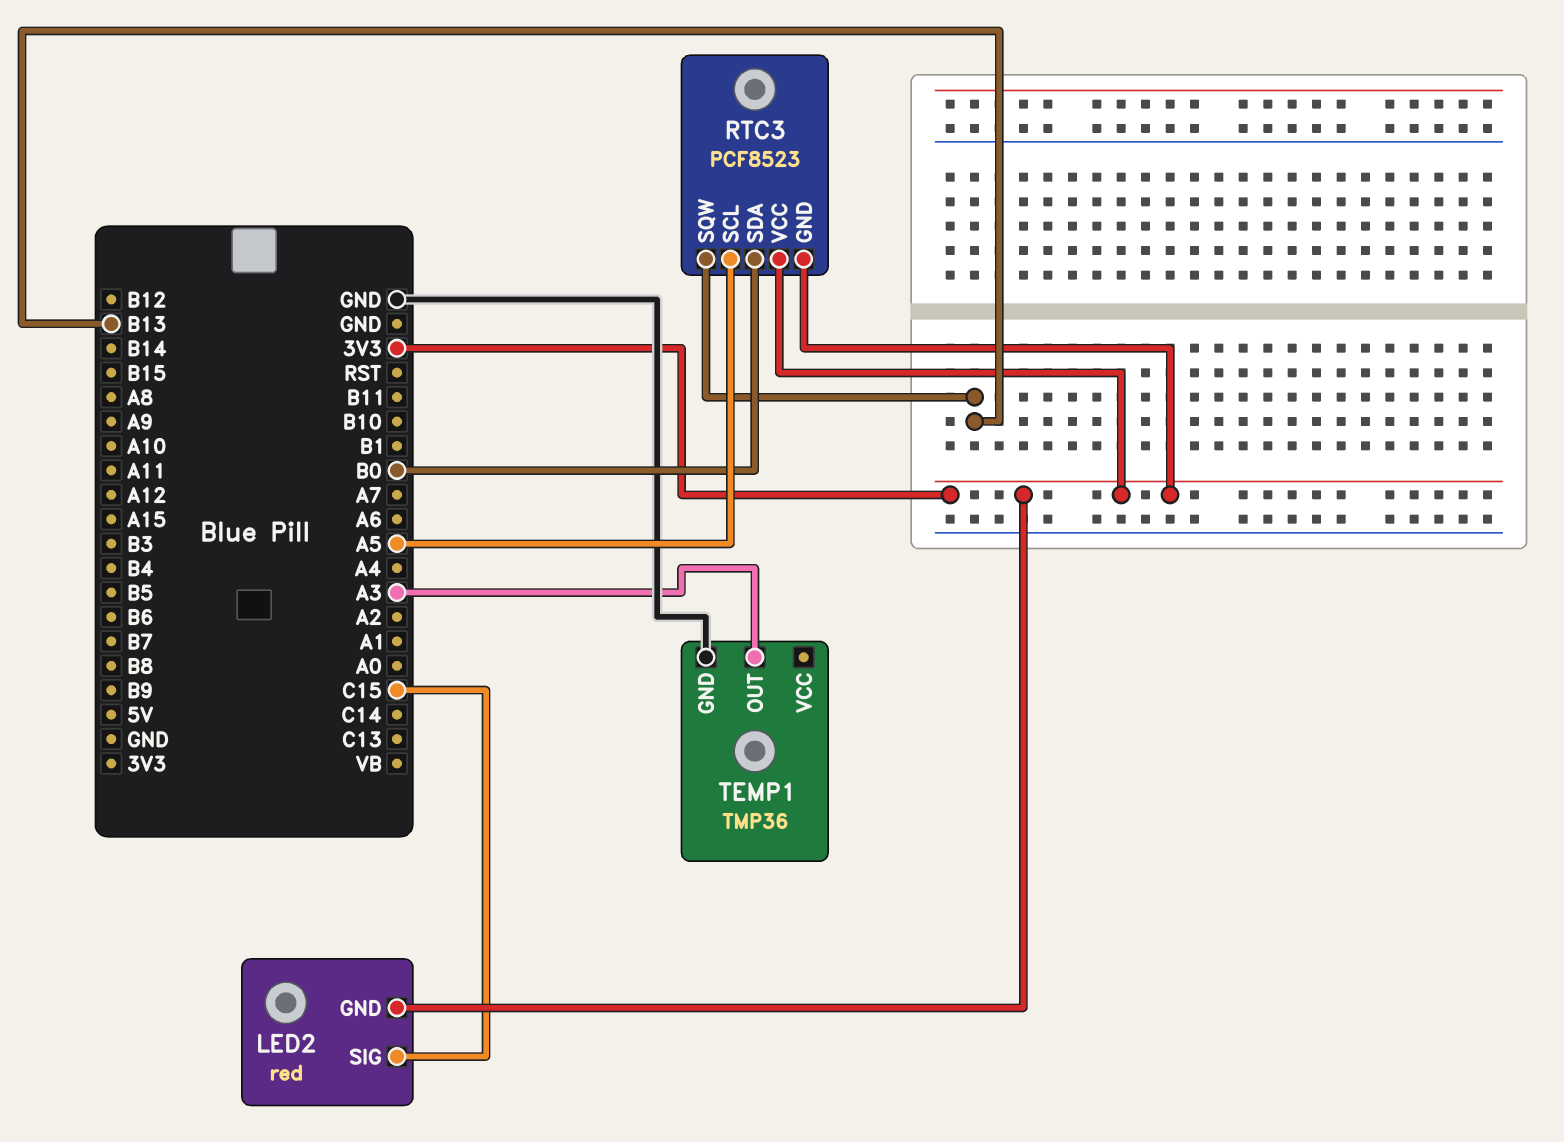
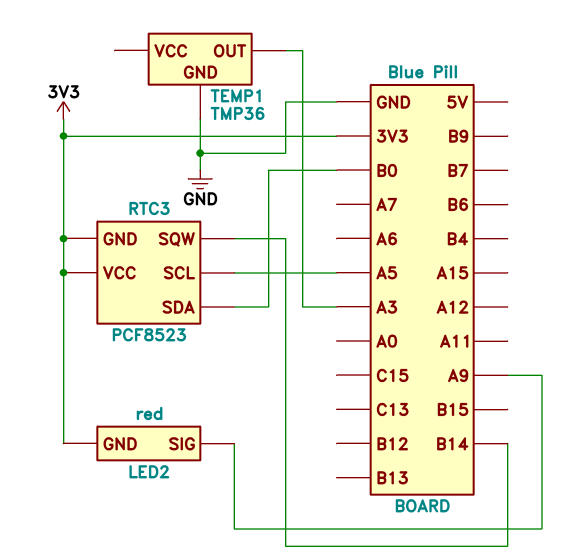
LED2 pin SIG: C15 -> A9
RTC3 pin SQW: B13 -> B14

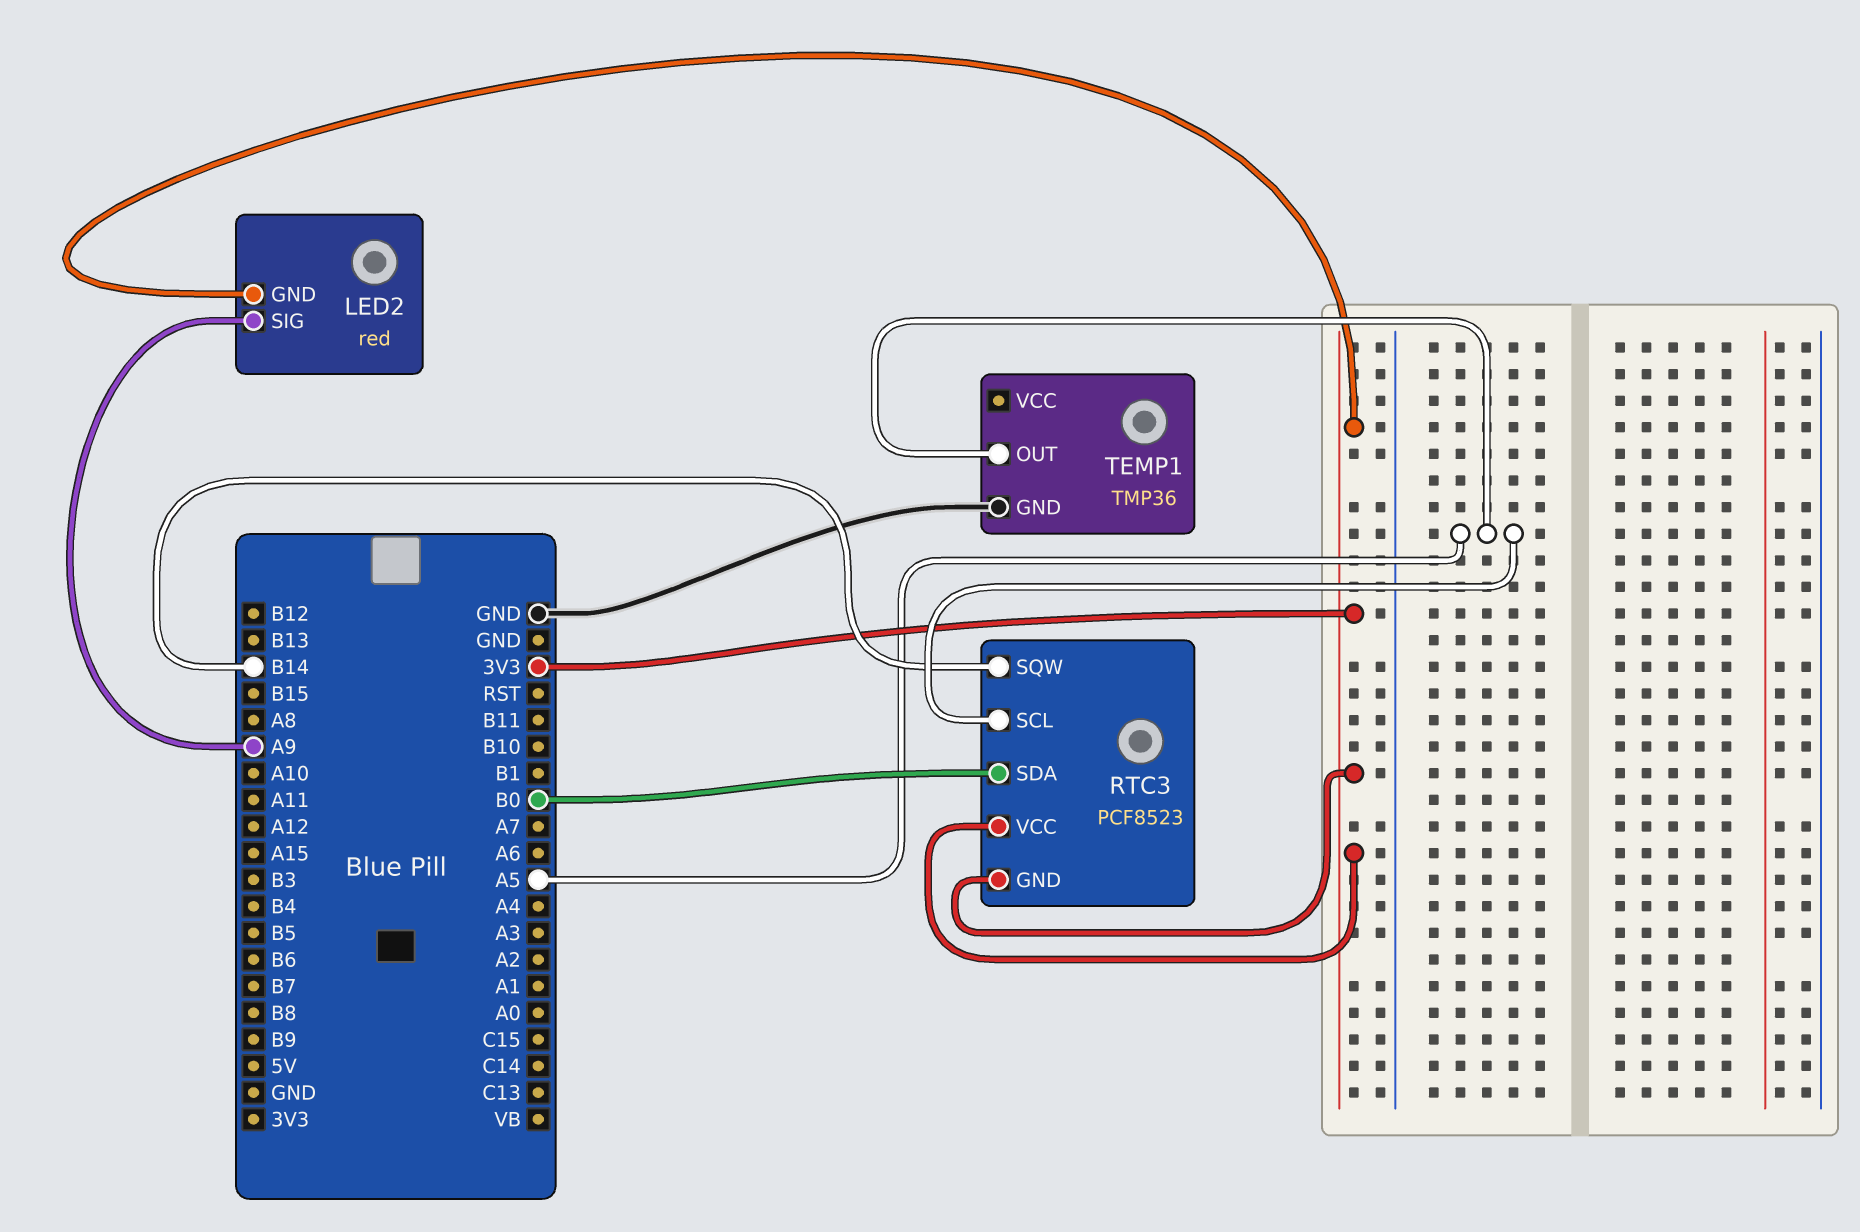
TEMP1 pin OUT: A3 -> A5

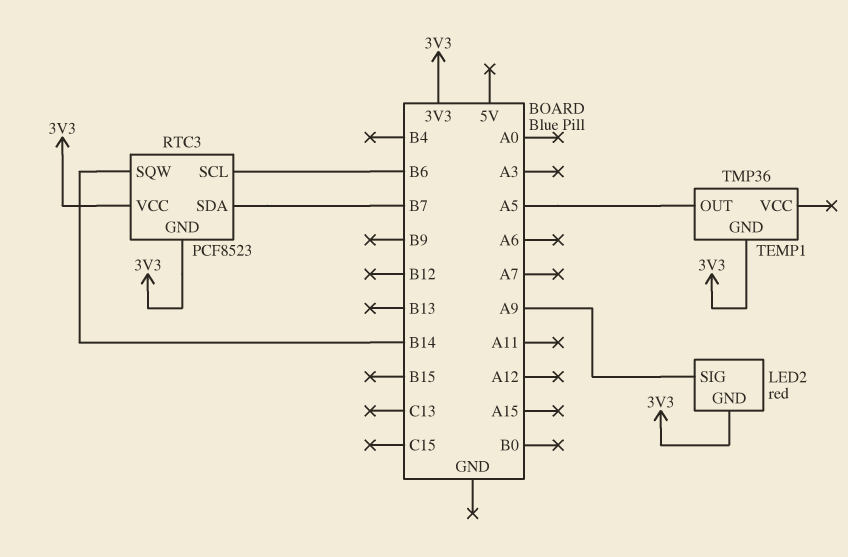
RTC3 pin SCL: A5 -> B6
RTC3 pin SDA: B0 -> B7
TEMP1 pin GND: GND -> 3V3

